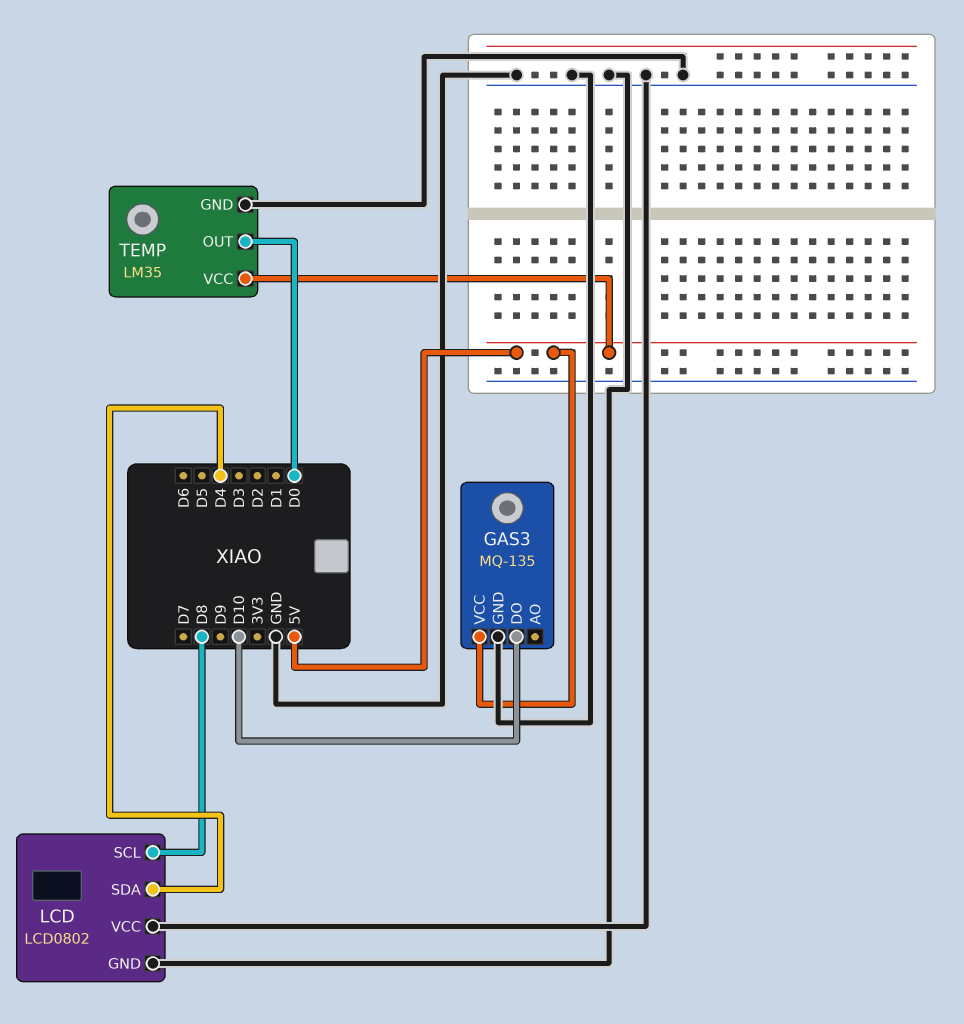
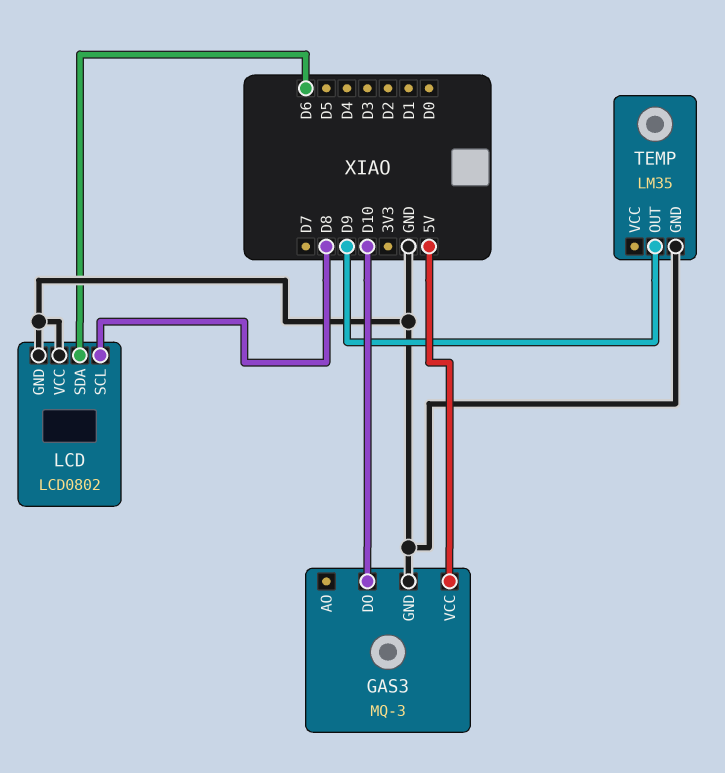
GAS3: MQ-135 -> MQ-3
LCD pin SDA: D4 -> D6
TEMP pin OUT: D0 -> D9
TEMP pin VCC: 5V -> none

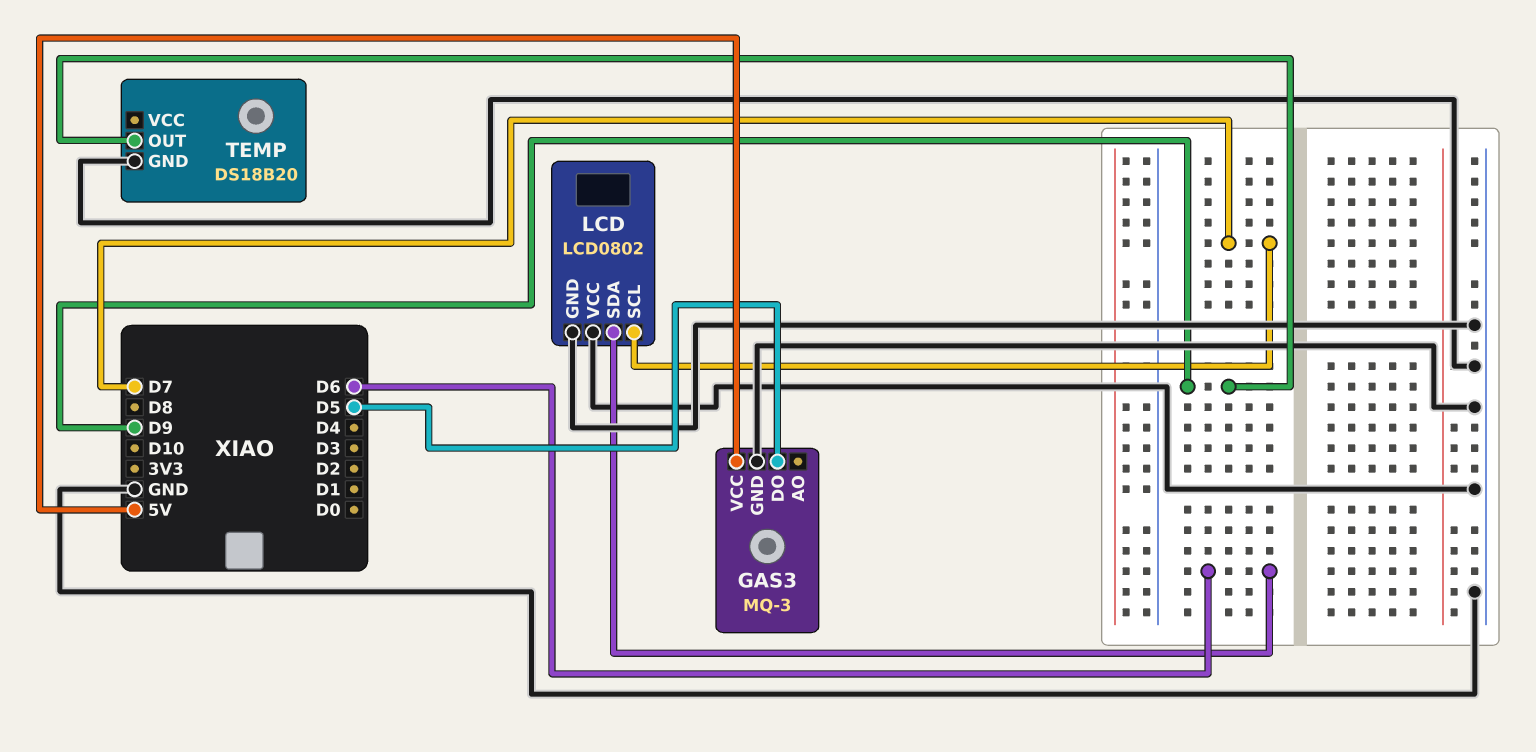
GAS3 pin DO: D10 -> D5
LCD pin SCL: D8 -> D7
TEMP: LM35 -> DS18B20

